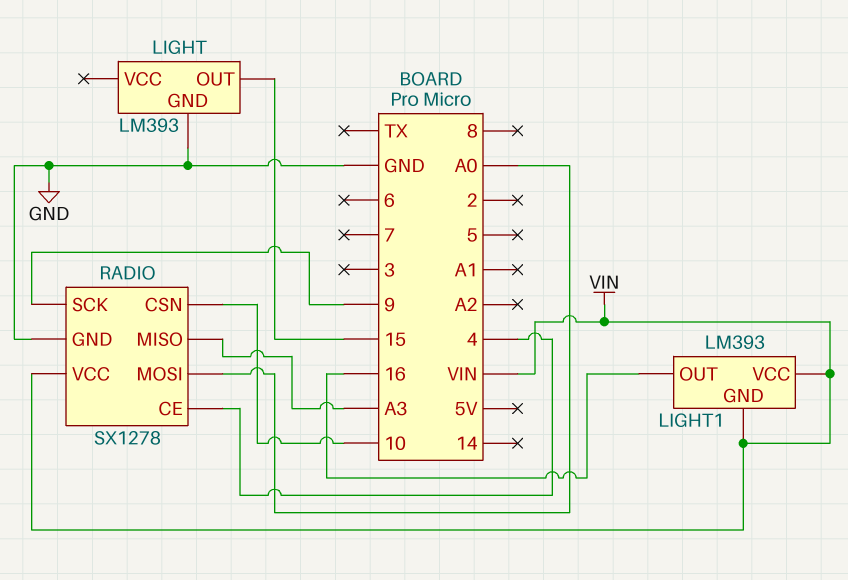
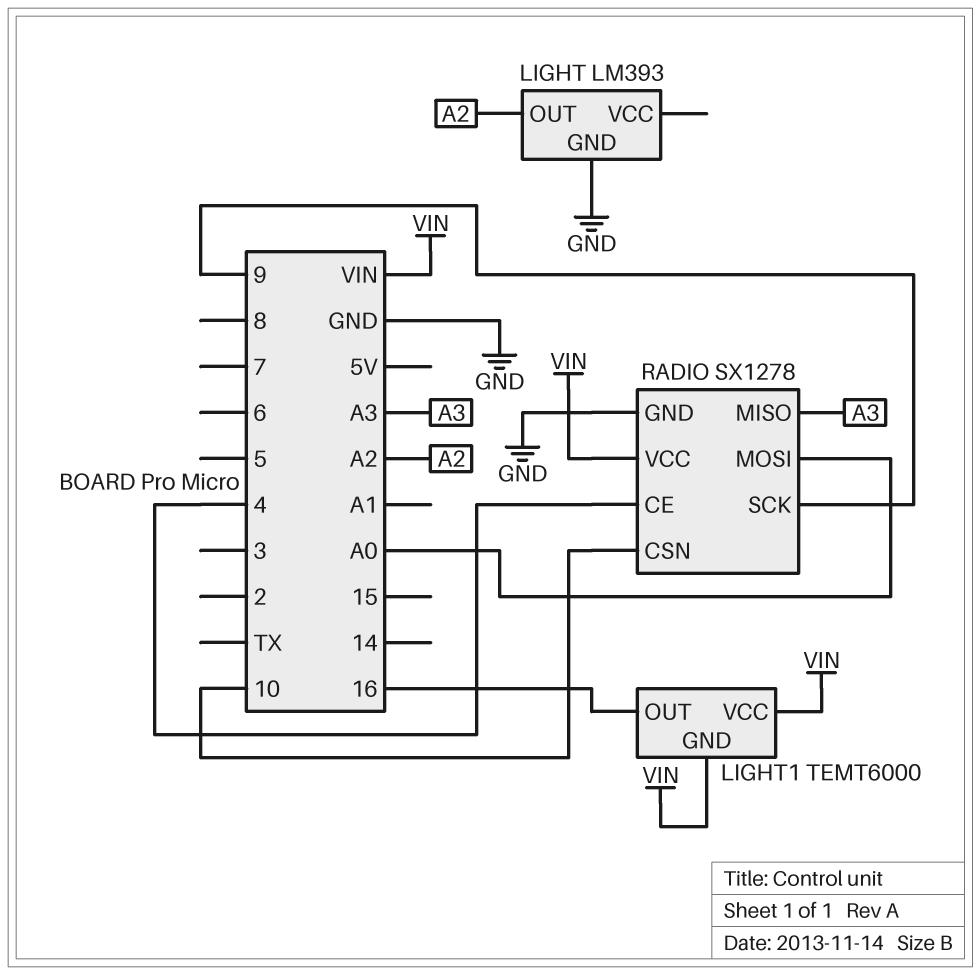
LIGHT pin OUT: 15 -> A2
LIGHT1: LM393 -> TEMT6000

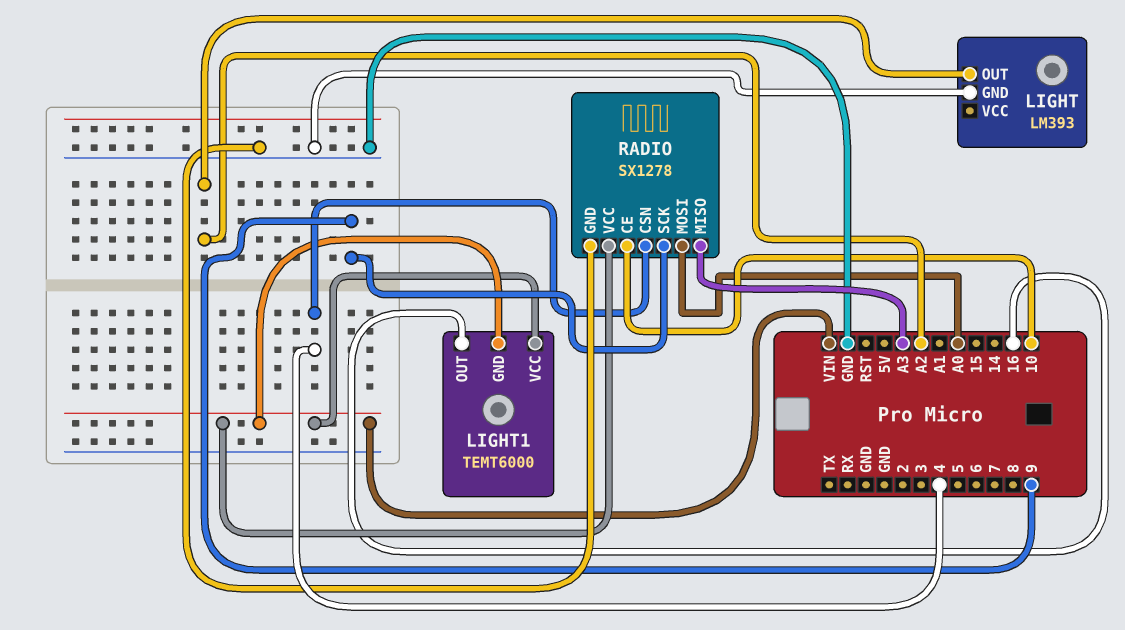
RADIO pin CE: 4 -> 10
RADIO pin CSN: 10 -> 4

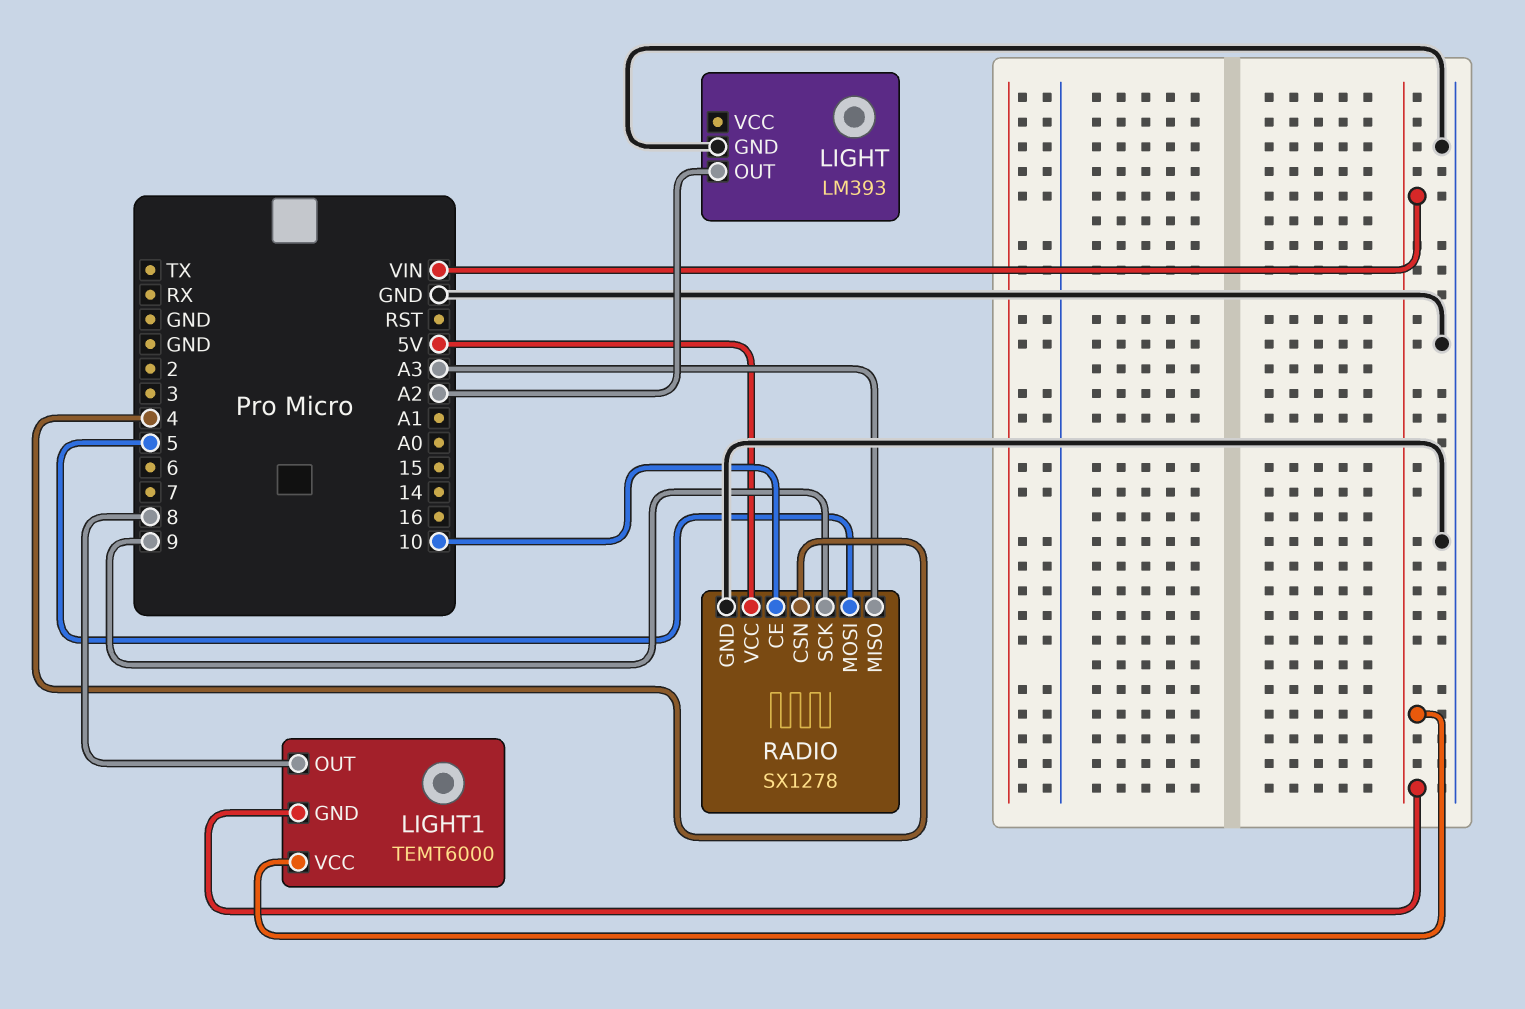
LIGHT1 pin OUT: 16 -> 8
RADIO pin MOSI: A0 -> 5
RADIO pin VCC: VIN -> 5V

